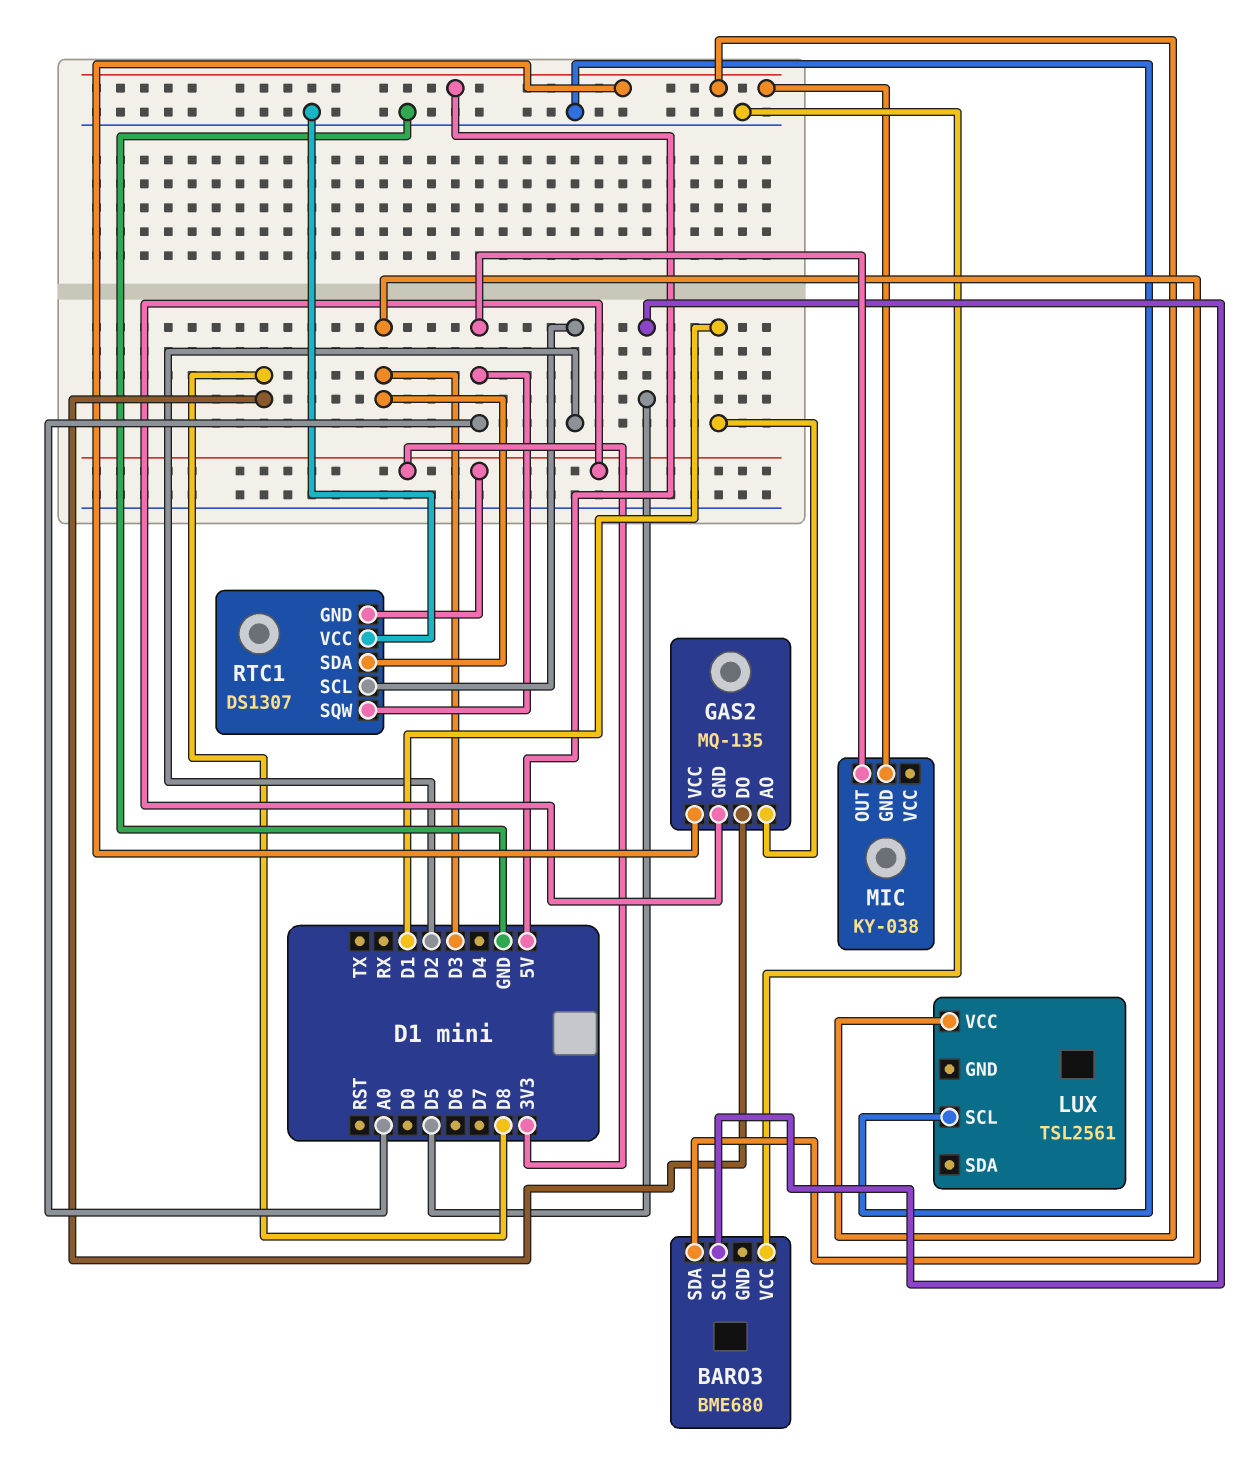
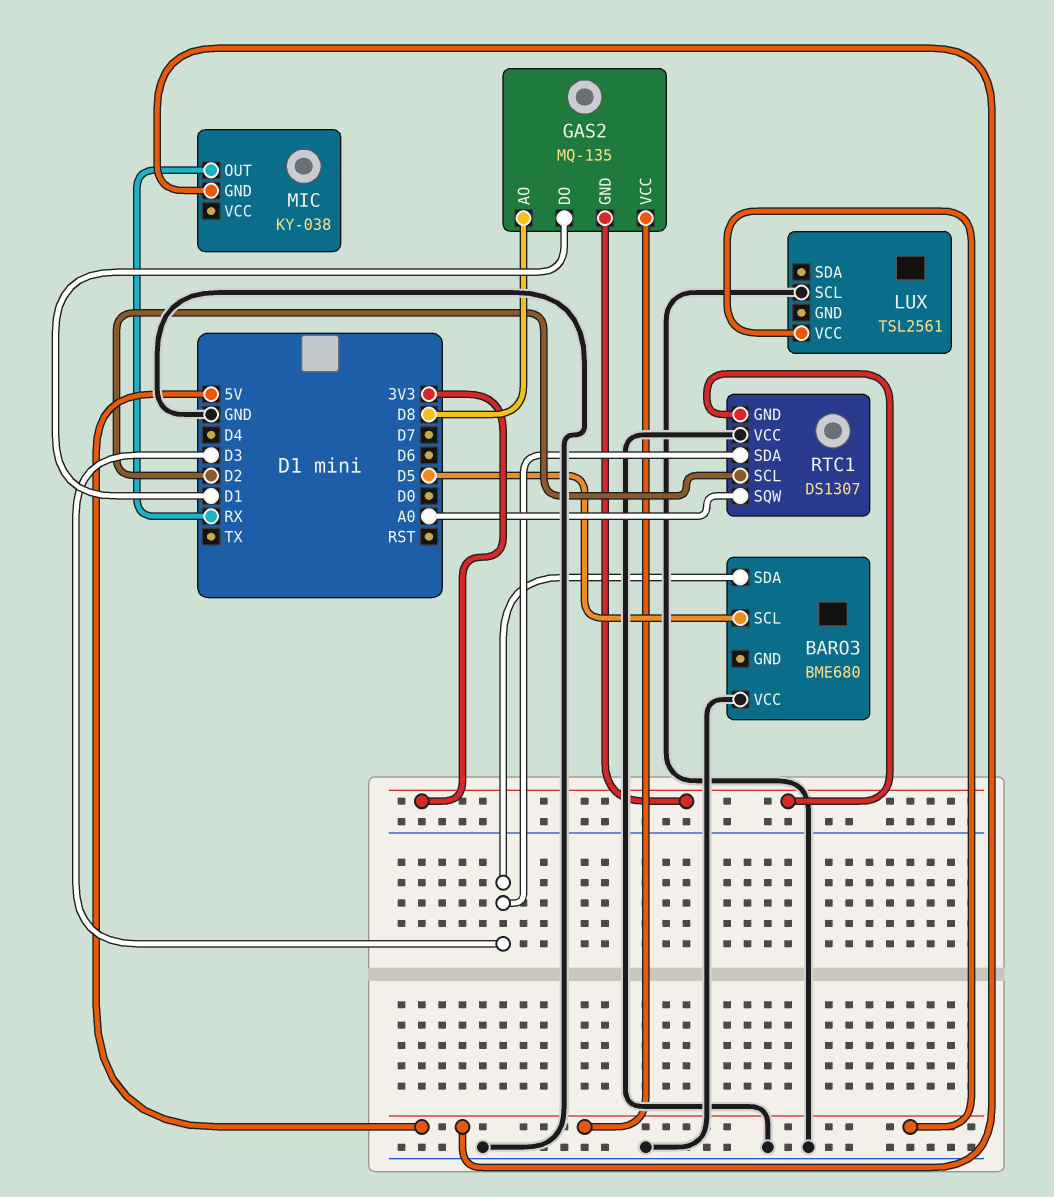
GAS2 pin AO: D1 -> D8
GAS2 pin DO: D8 -> D1
MIC pin OUT: A0 -> RX

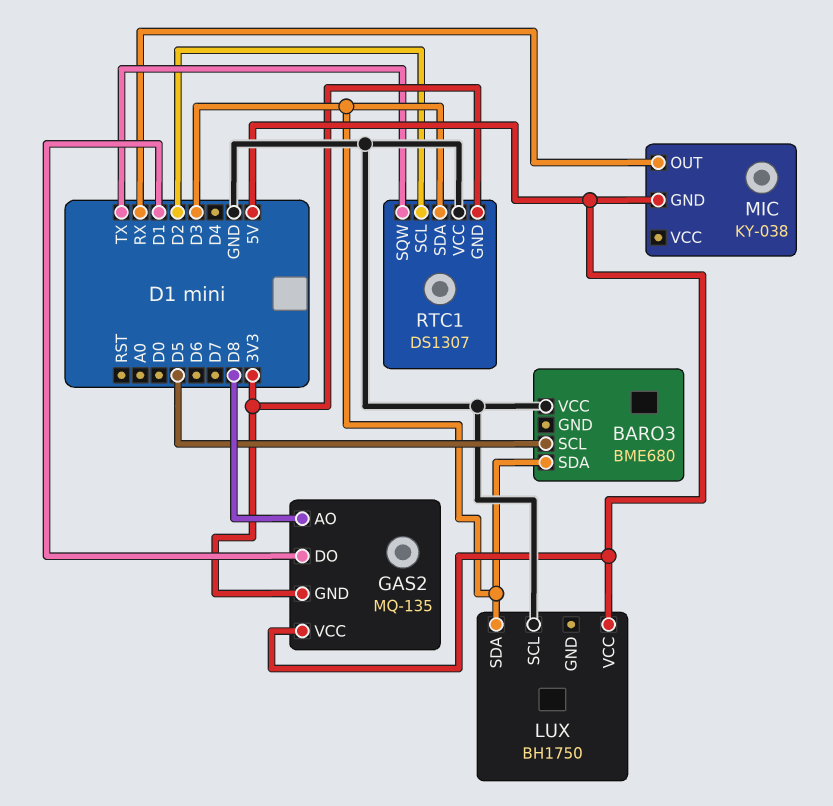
LUX: TSL2561 -> BH1750
LUX pin SDA: none -> D3
RTC1 pin SQW: A0 -> TX

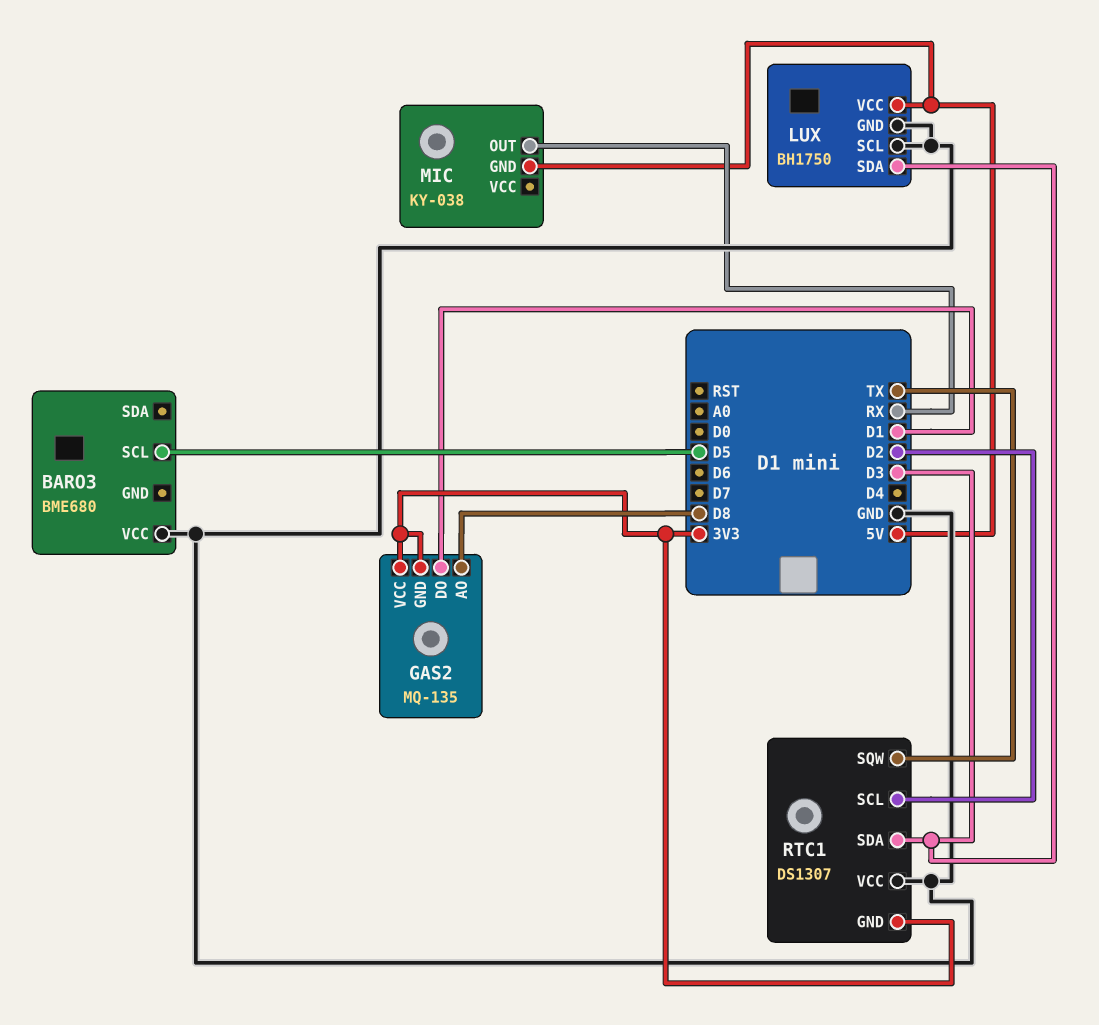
BARO3 pin SDA: D3 -> none
GAS2 pin VCC: 5V -> 3V3
LUX pin GND: none -> GND

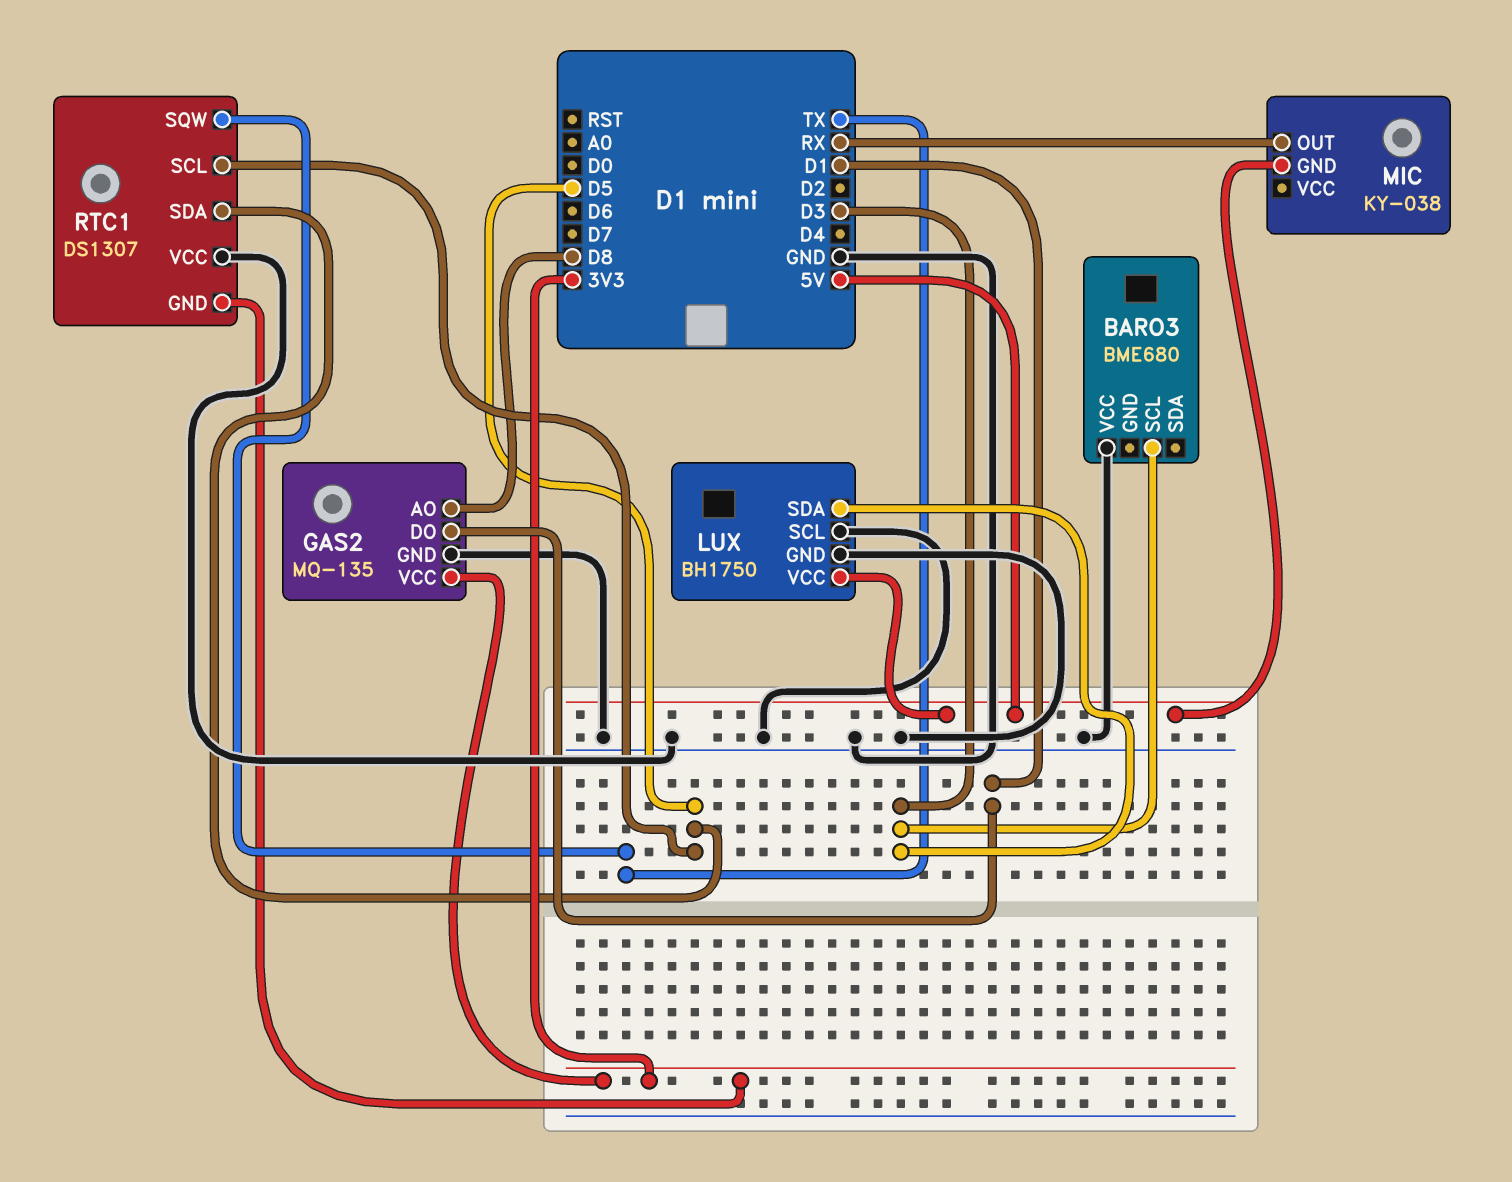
BARO3 pin SCL: D5 -> D3
GAS2 pin GND: 3V3 -> GND
RTC1 pin SCL: D2 -> D5
RTC1 pin SDA: D3 -> D5

